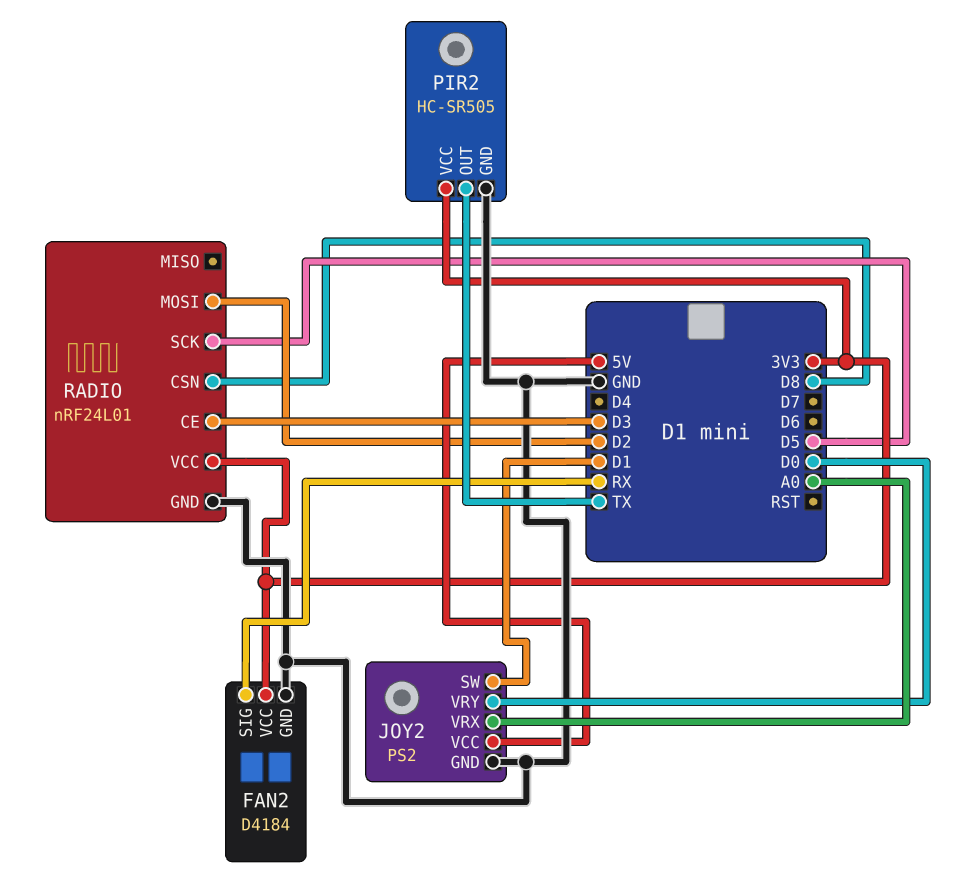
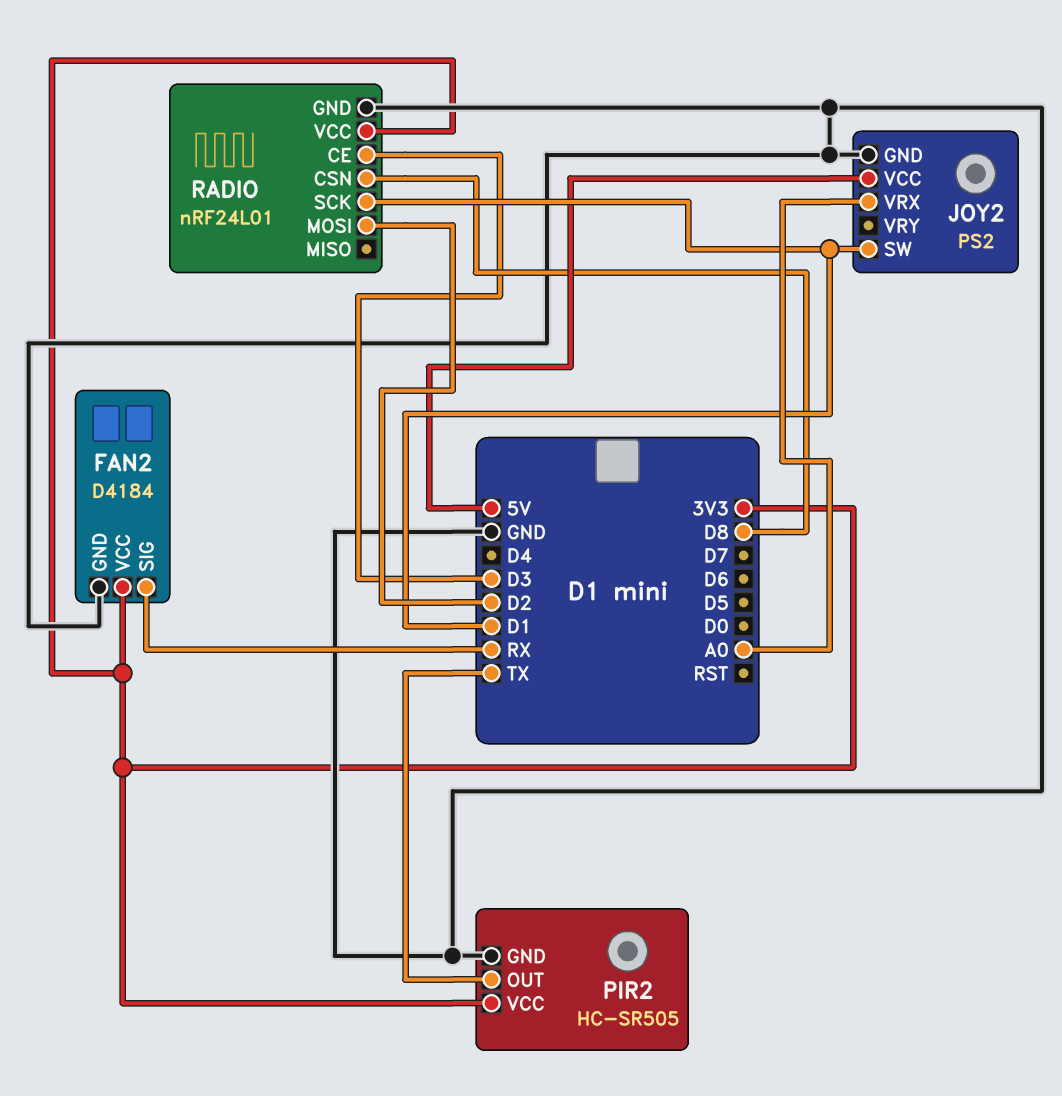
JOY2 pin VRY: D0 -> none
RADIO pin SCK: D5 -> D1

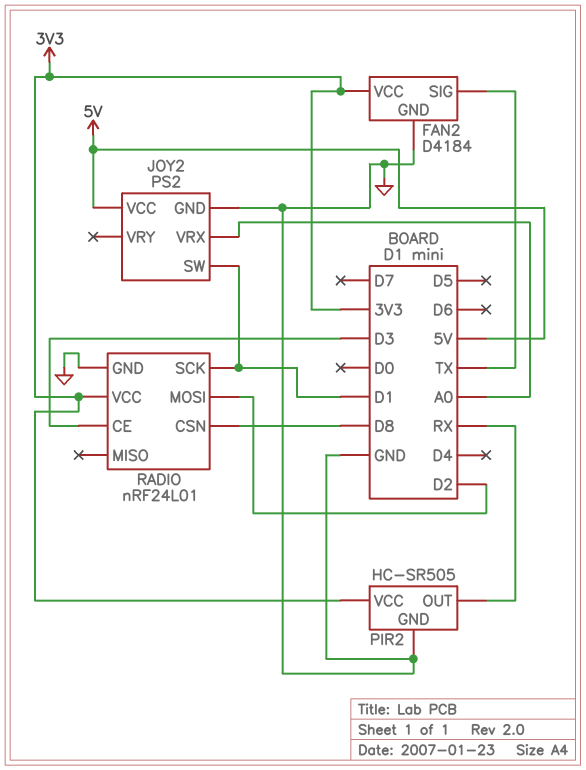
FAN2 pin SIG: RX -> TX
PIR2 pin OUT: TX -> RX

